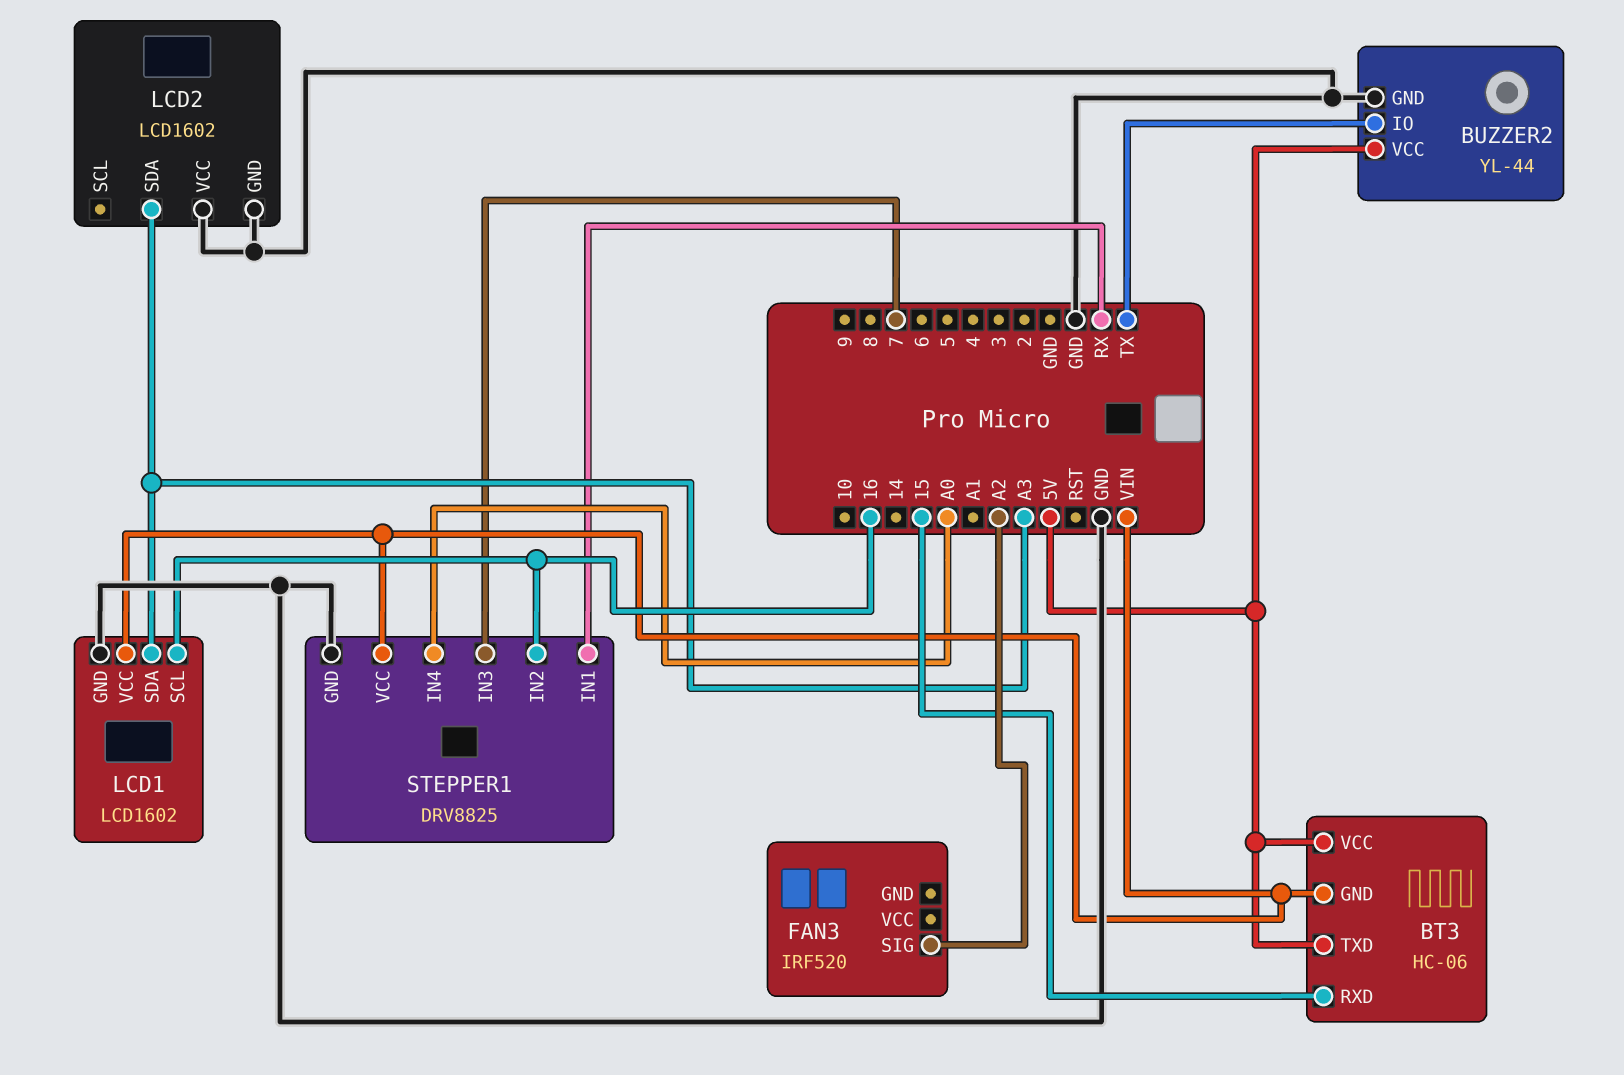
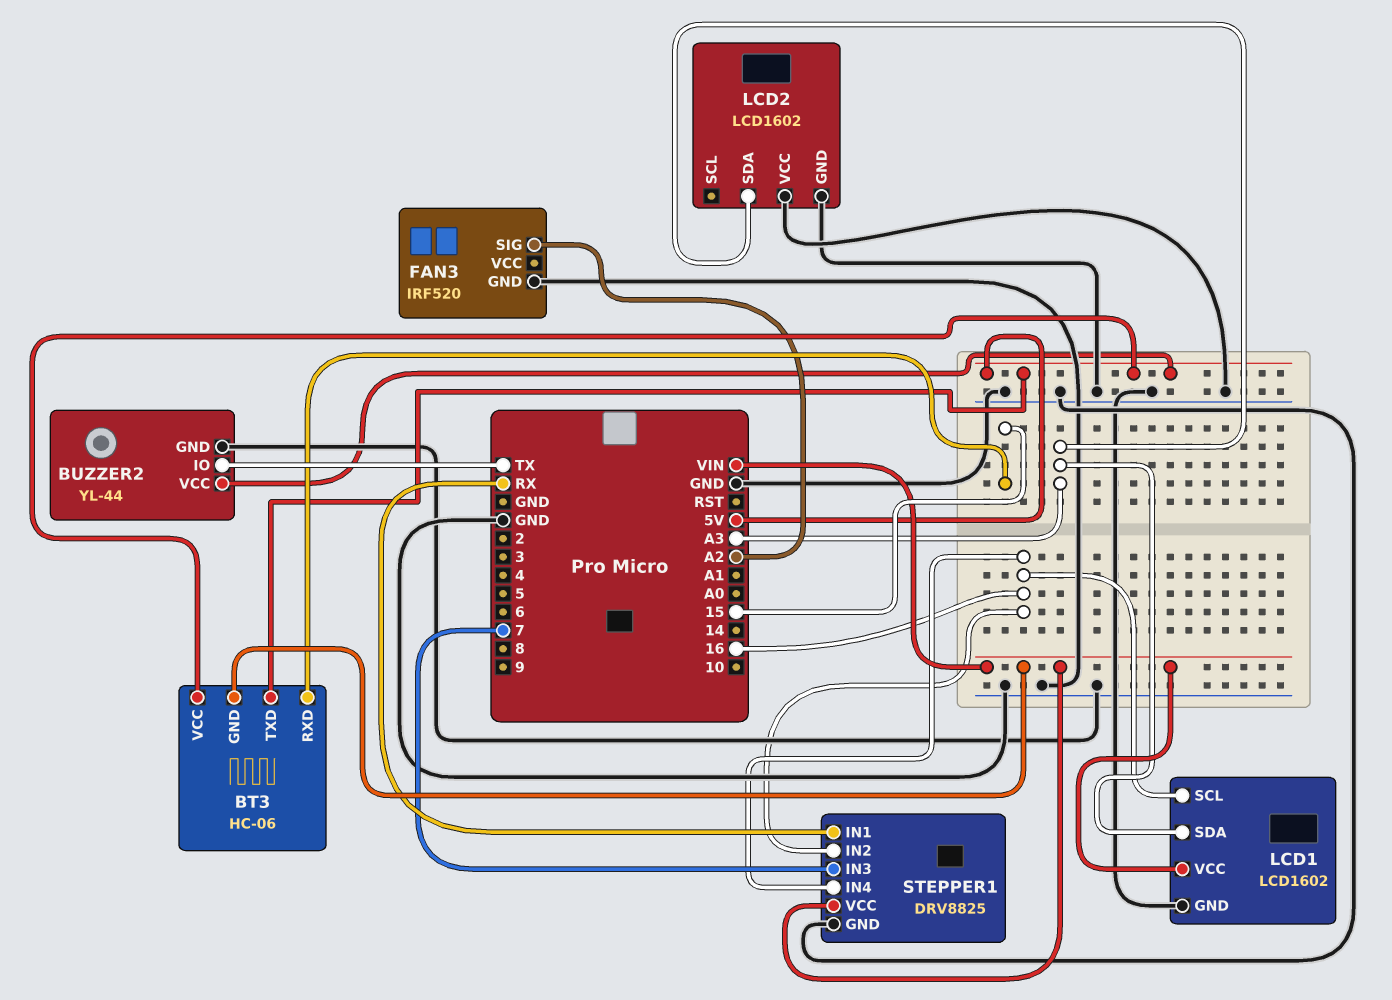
FAN3 pin GND: none -> GND
STEPPER1 pin IN4: A0 -> 16

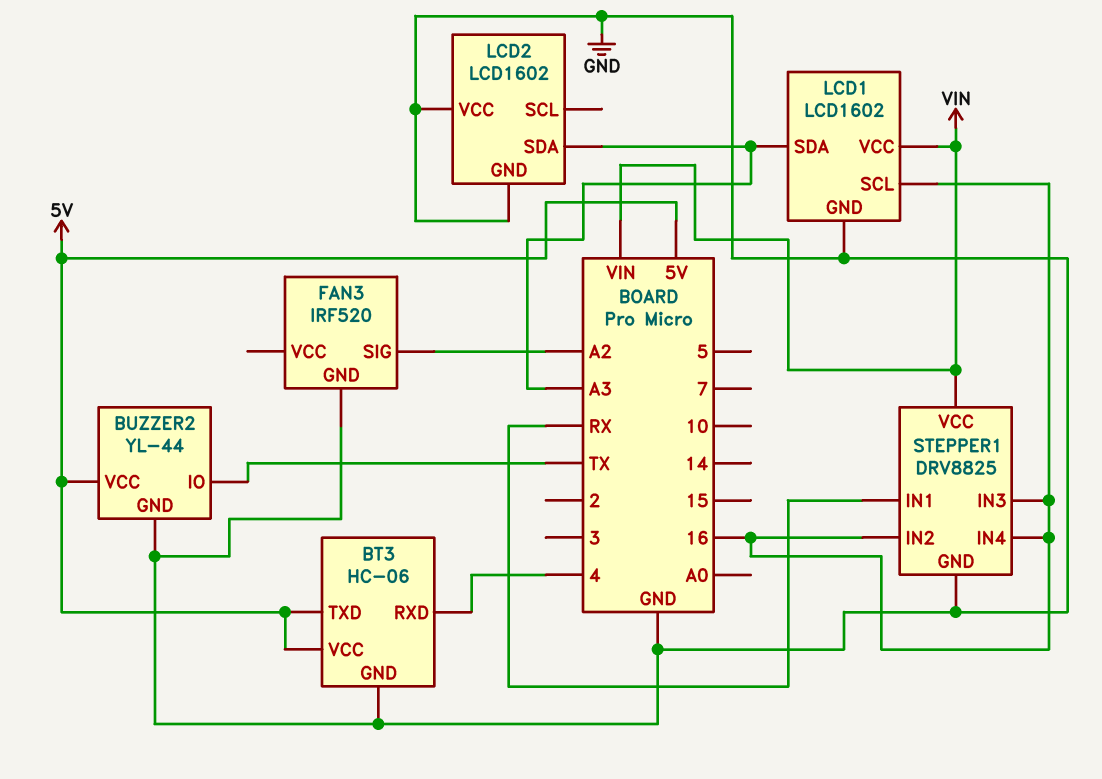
BT3 pin GND: VIN -> GND
BT3 pin RXD: 15 -> 4
STEPPER1 pin IN3: 7 -> 16

